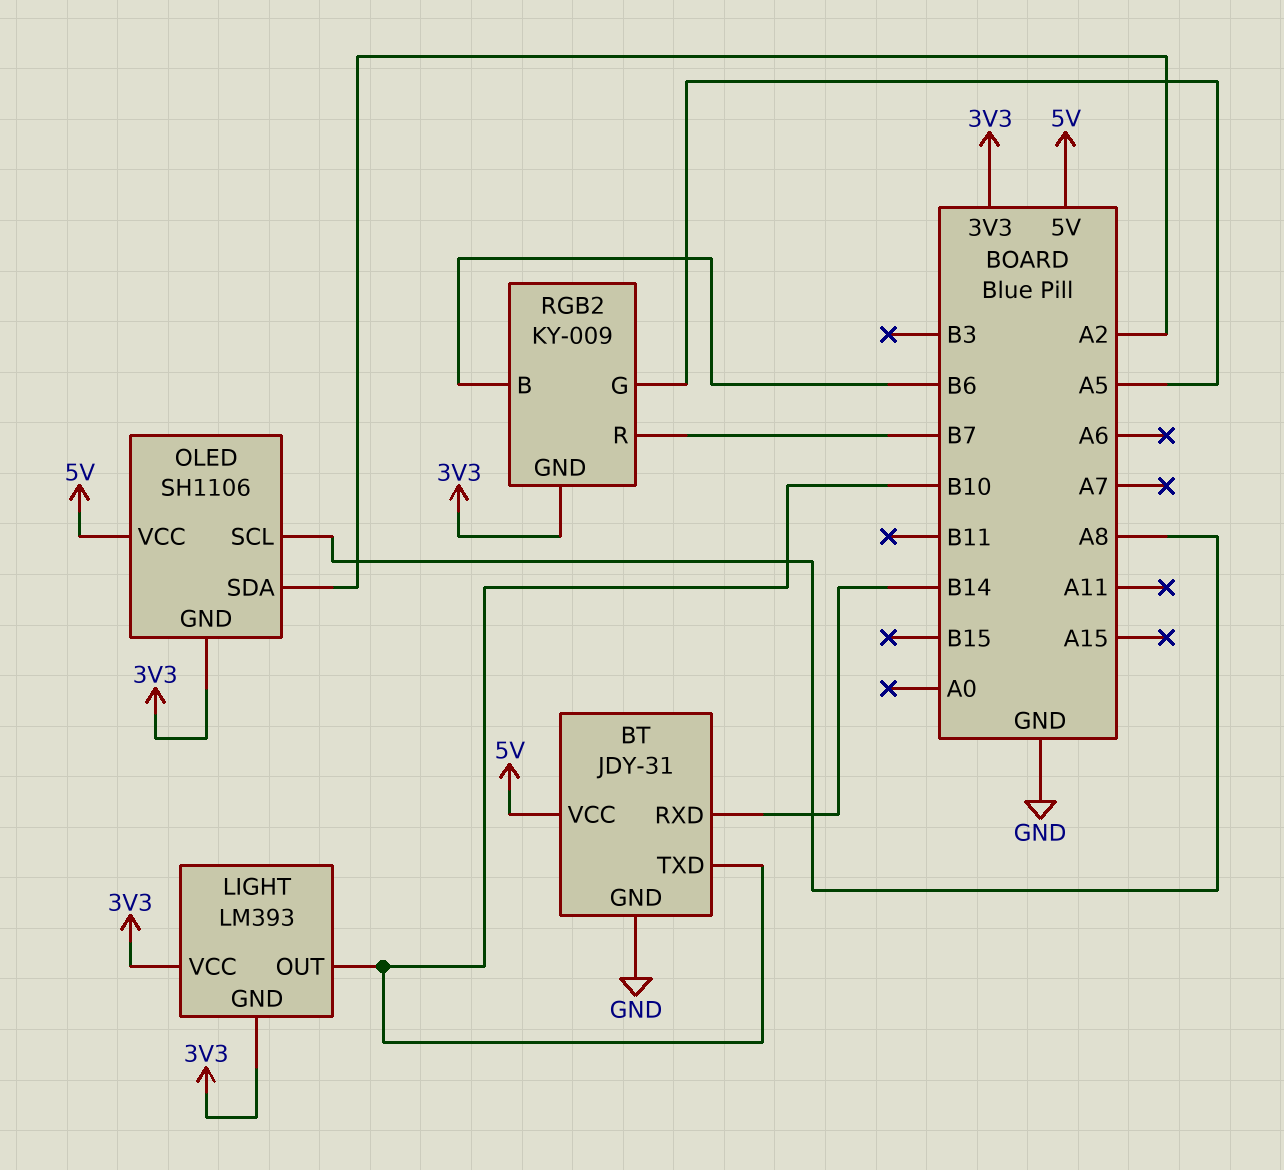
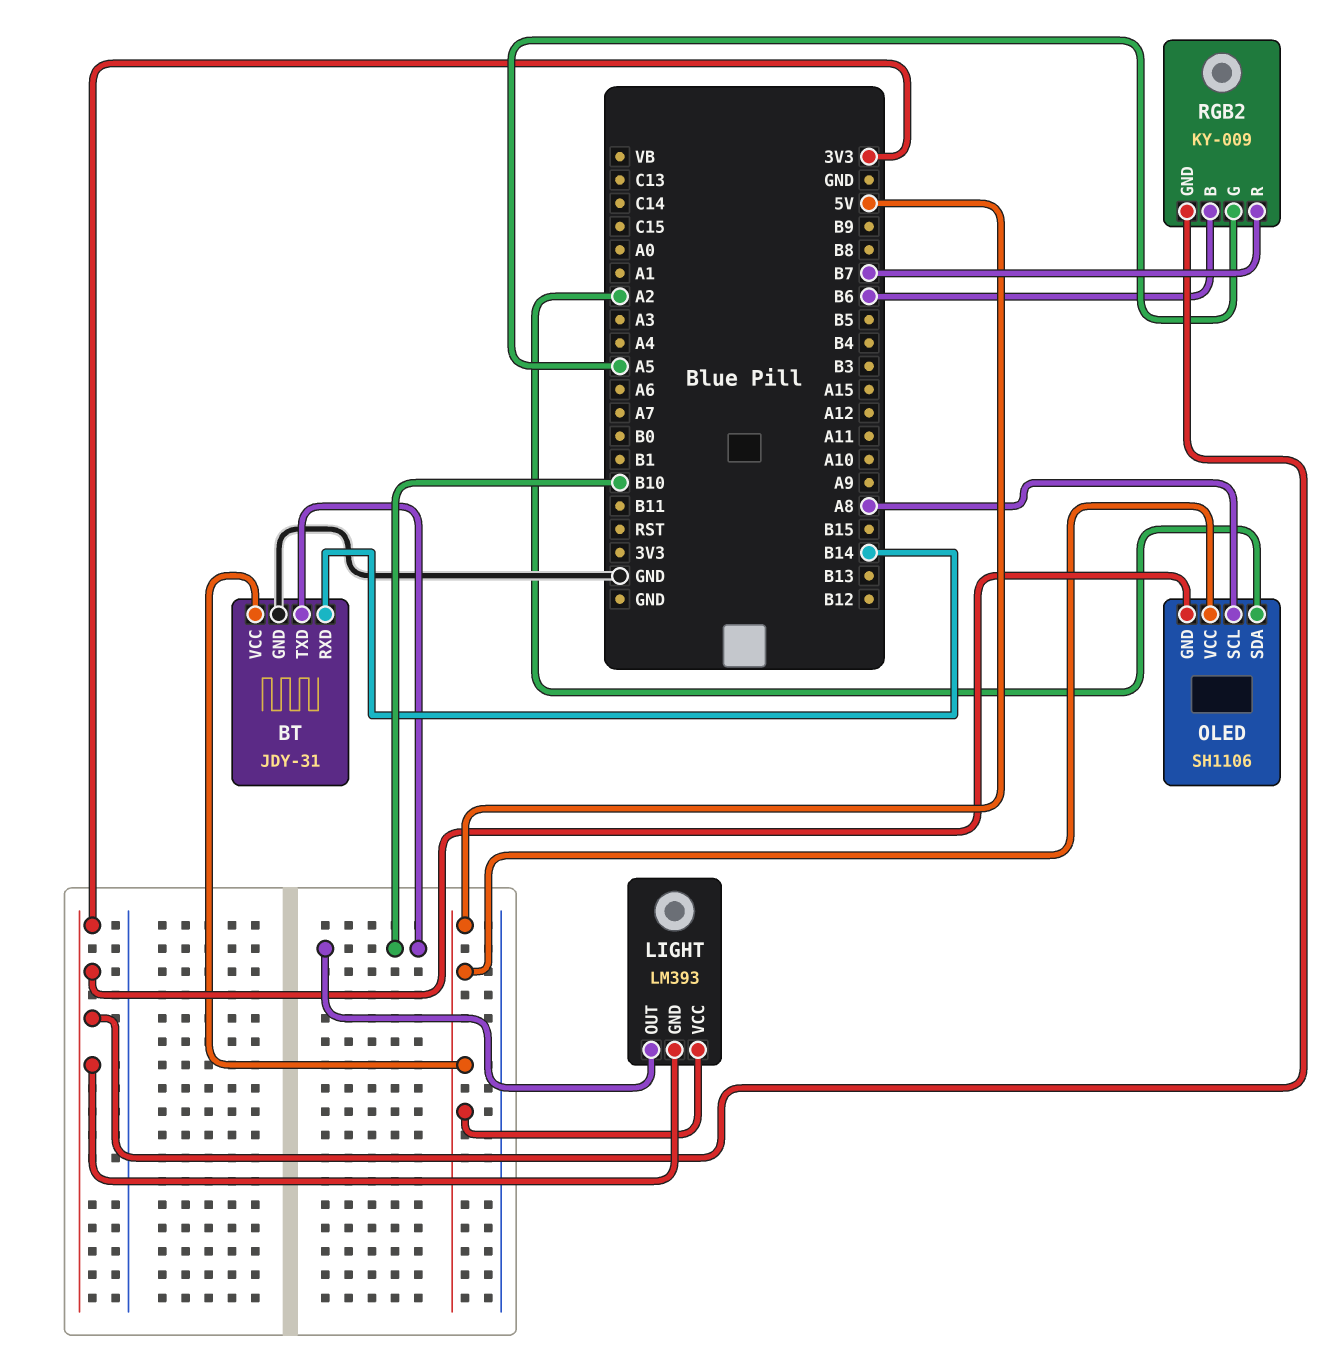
LIGHT pin VCC: 3V3 -> 5V

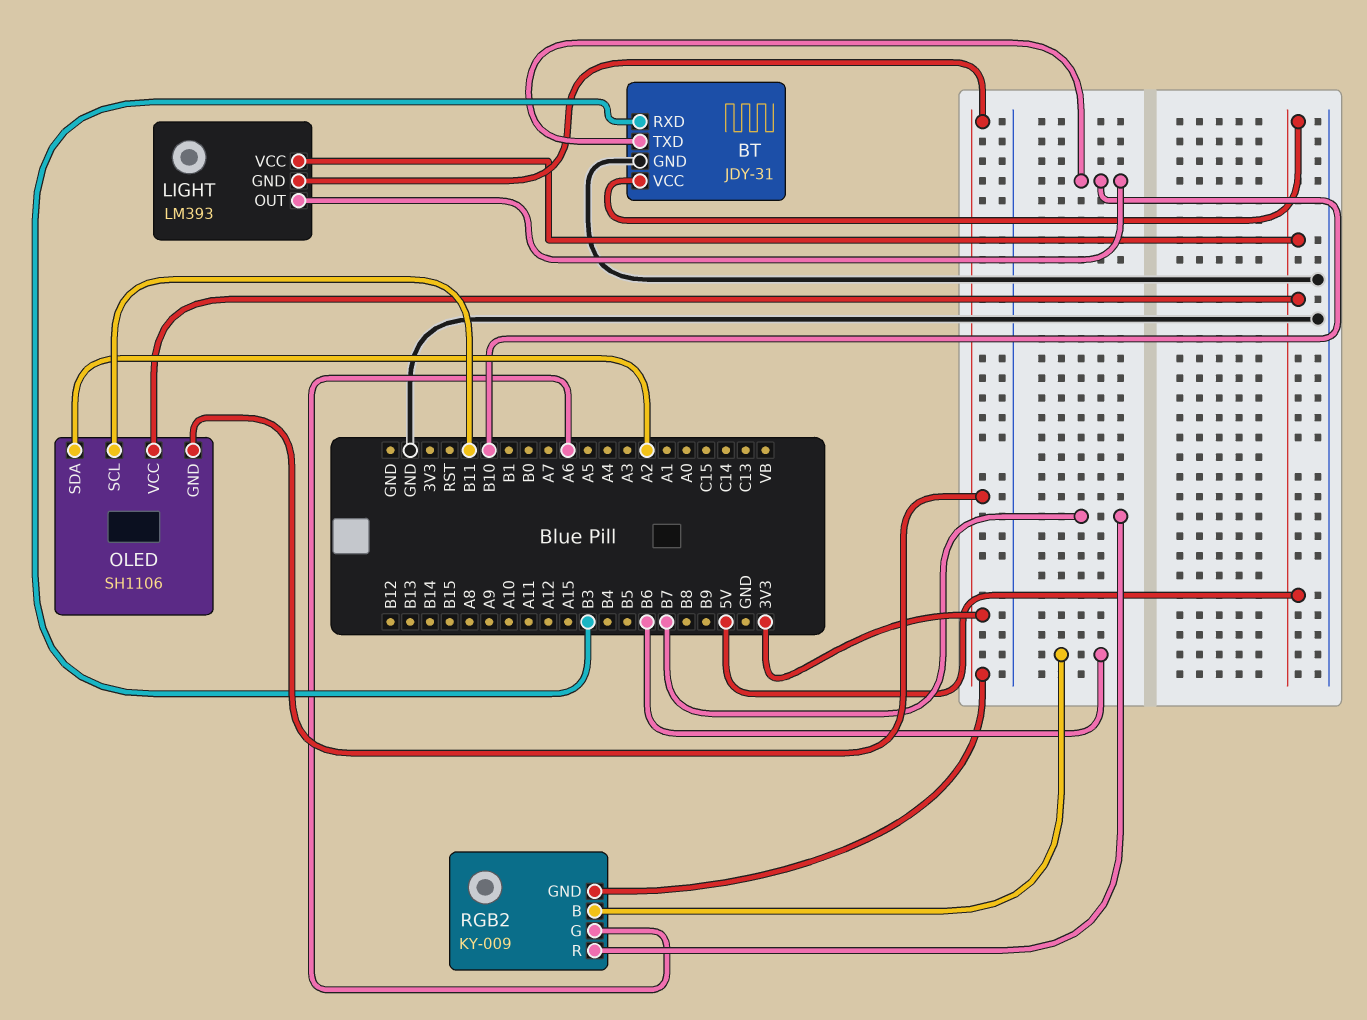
BT pin RXD: B14 -> B3
OLED pin SCL: A8 -> B11
RGB2 pin G: A5 -> A6

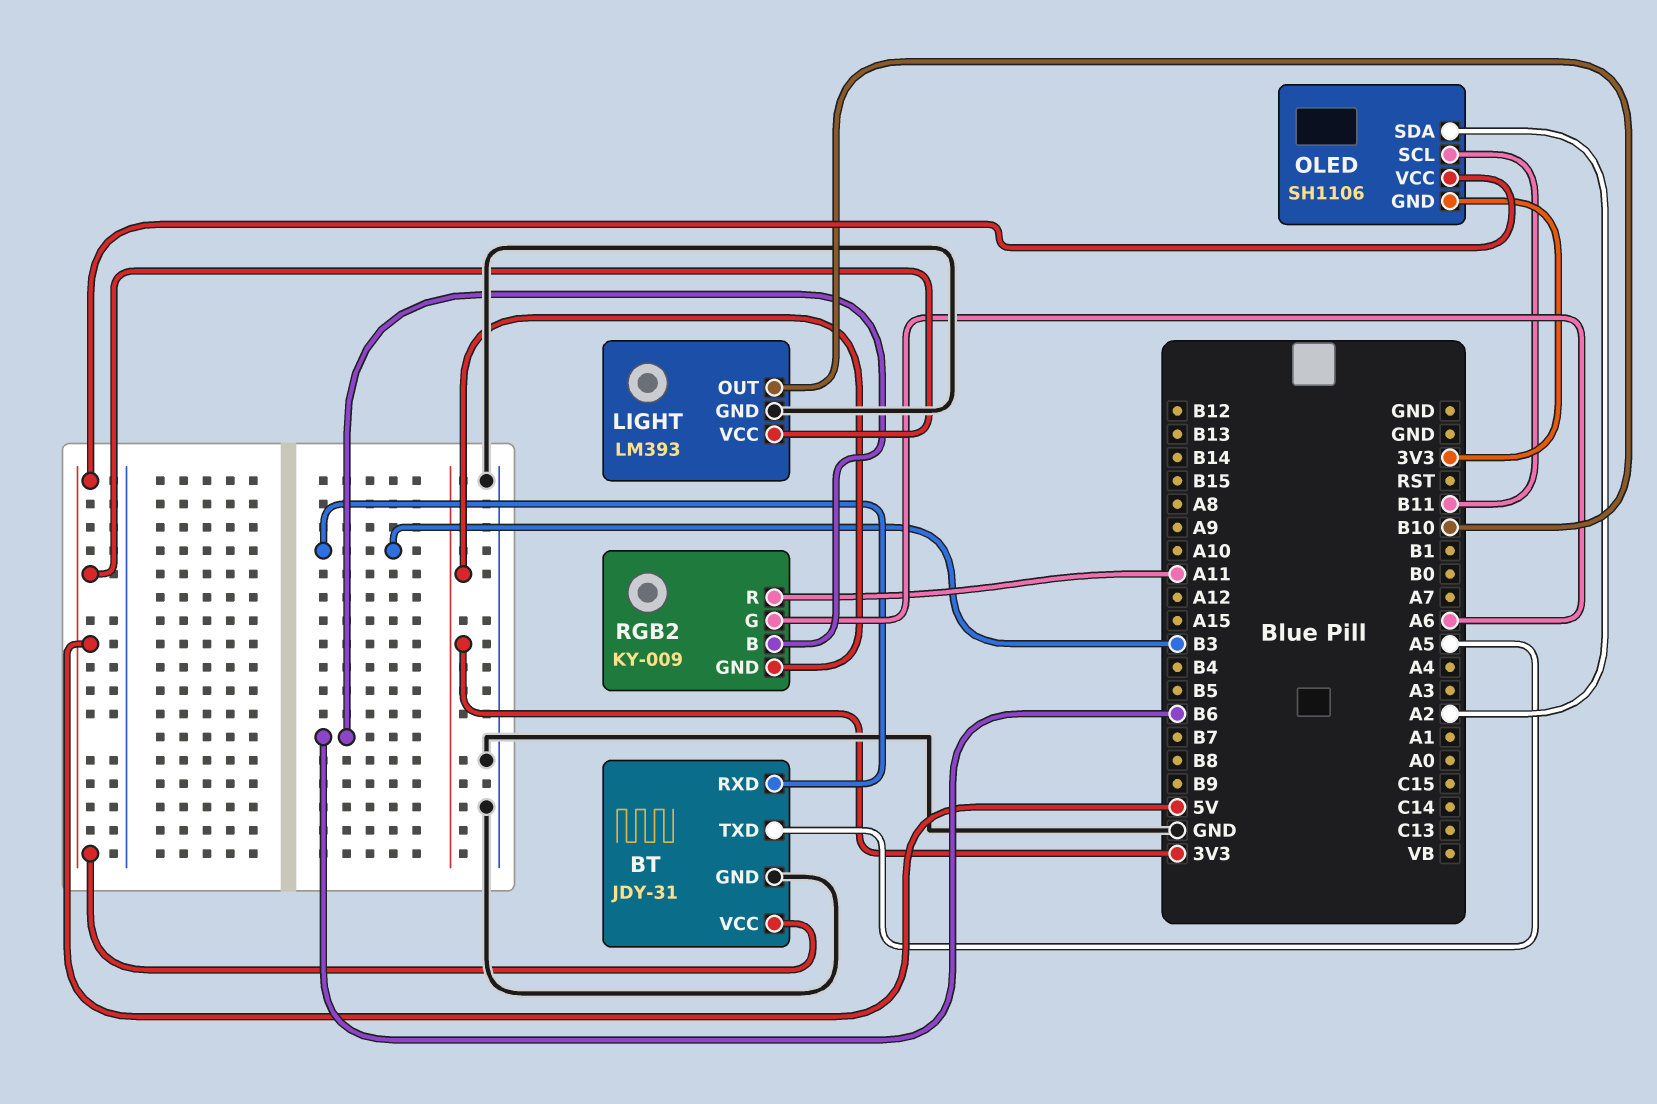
BT pin TXD: B10 -> A5
LIGHT pin GND: 3V3 -> GND
RGB2 pin R: B7 -> A11

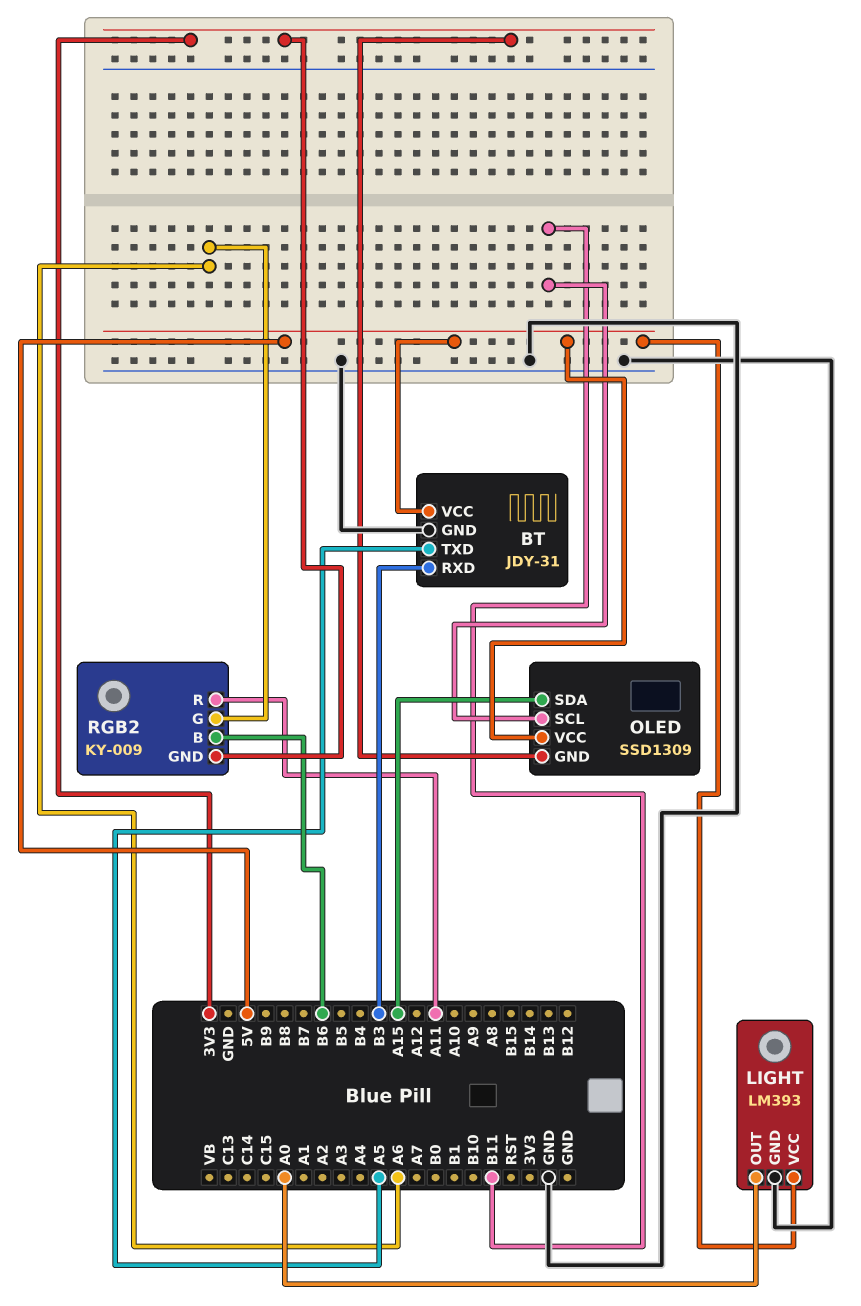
LIGHT pin OUT: B10 -> A0
OLED: SH1106 -> SSD1309
OLED pin SDA: A2 -> A15

